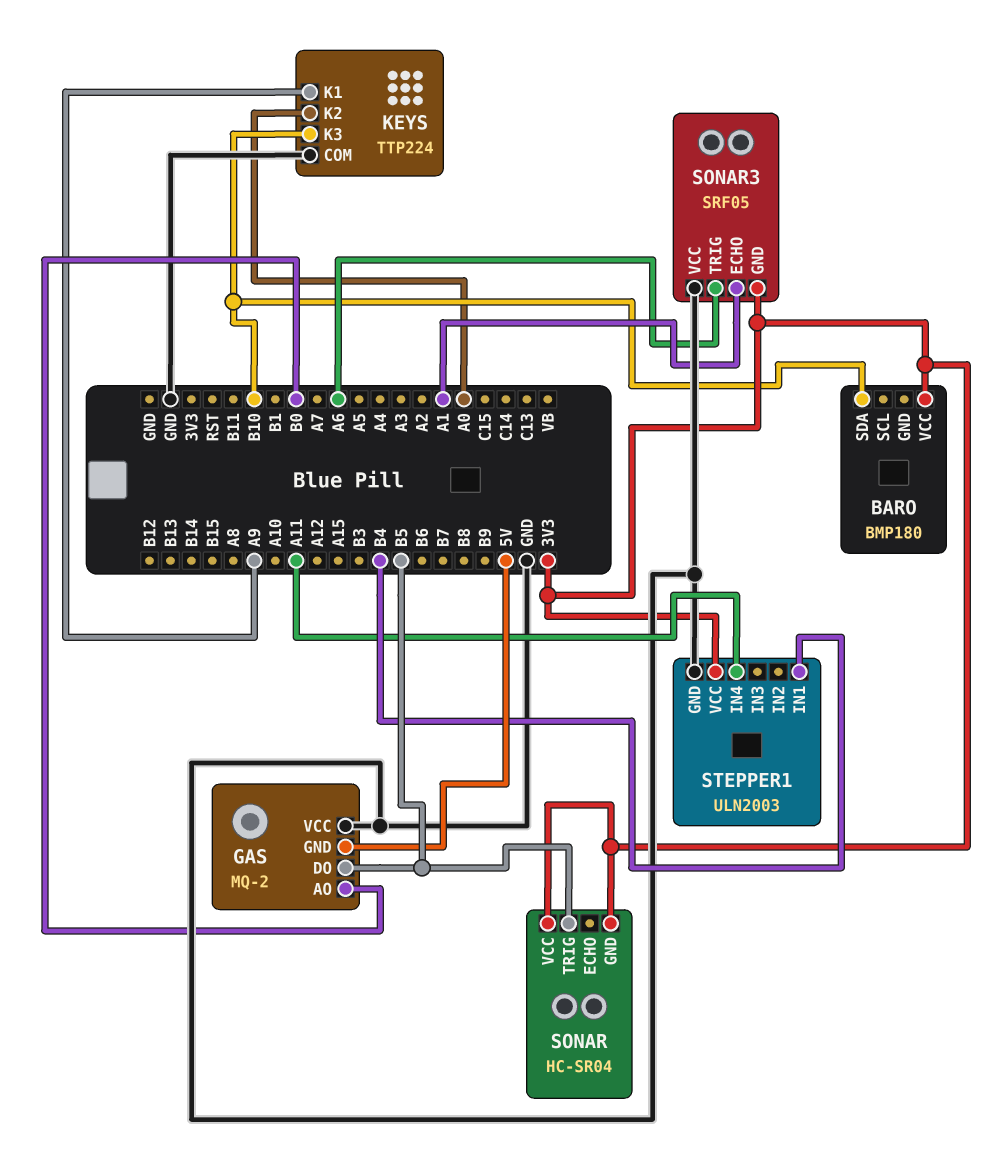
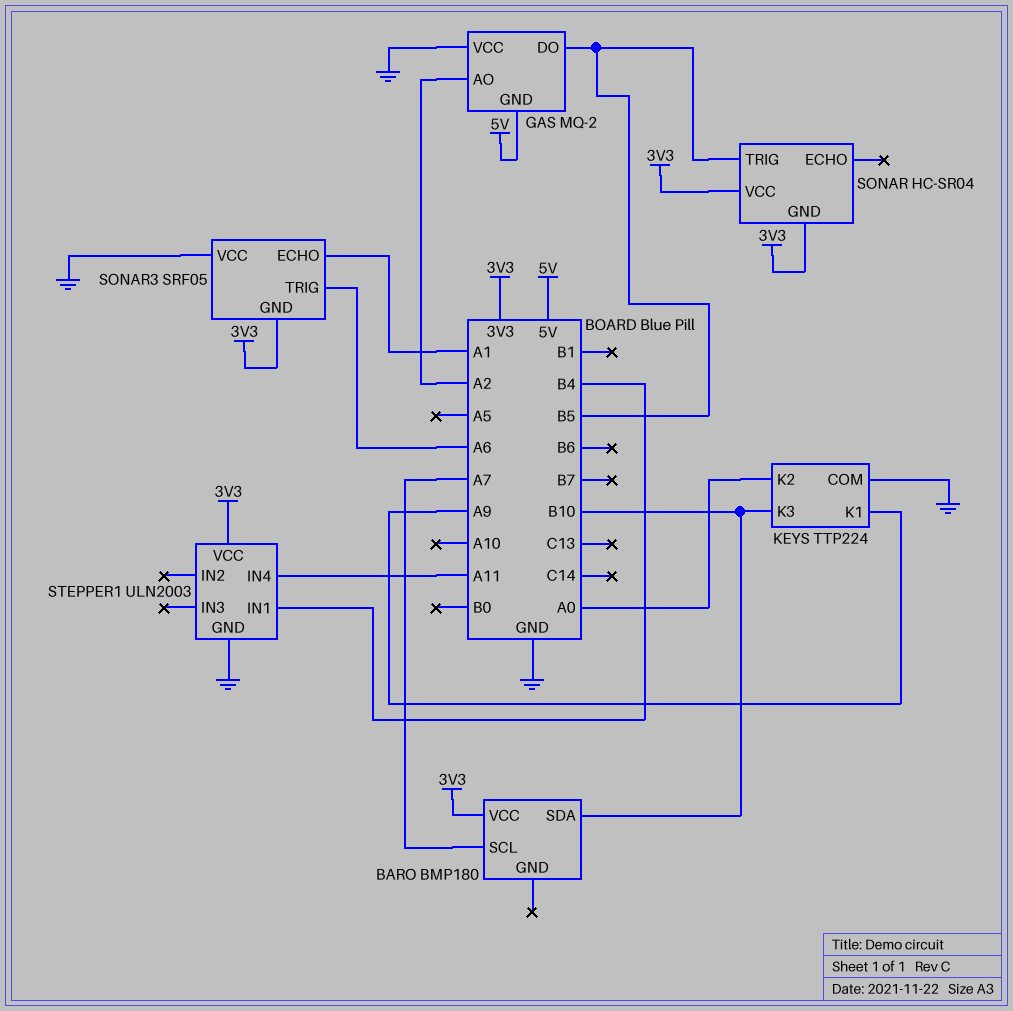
BARO pin SCL: none -> A7
GAS pin AO: B0 -> A2

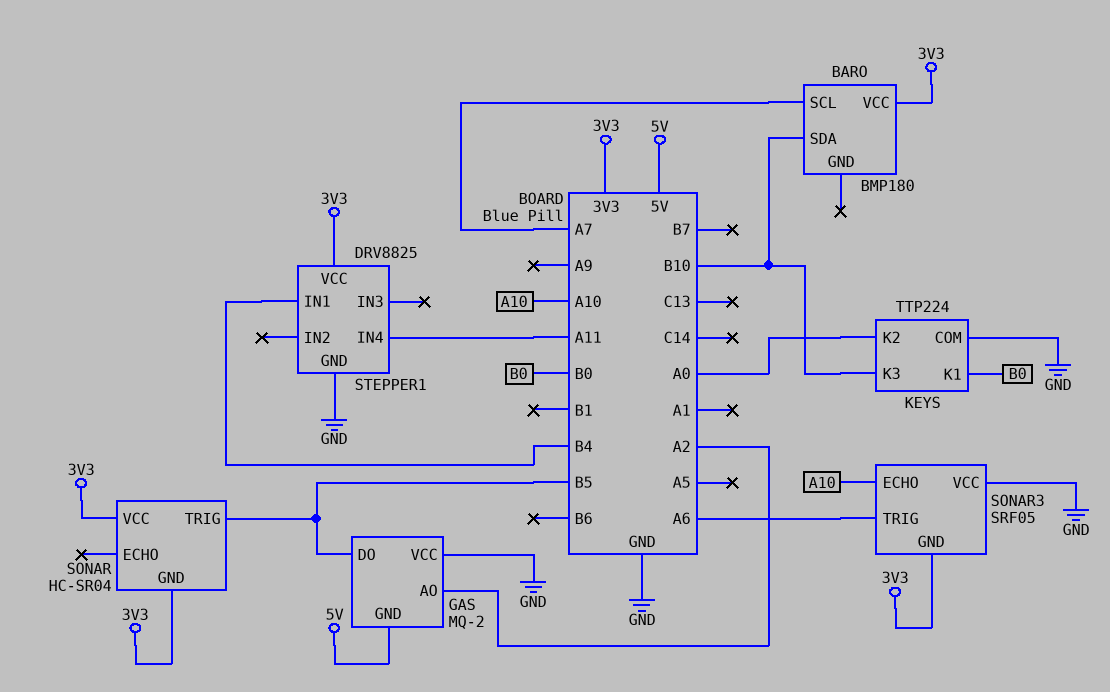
KEYS pin K1: A9 -> B0
SONAR3 pin ECHO: A1 -> A10
STEPPER1: ULN2003 -> DRV8825

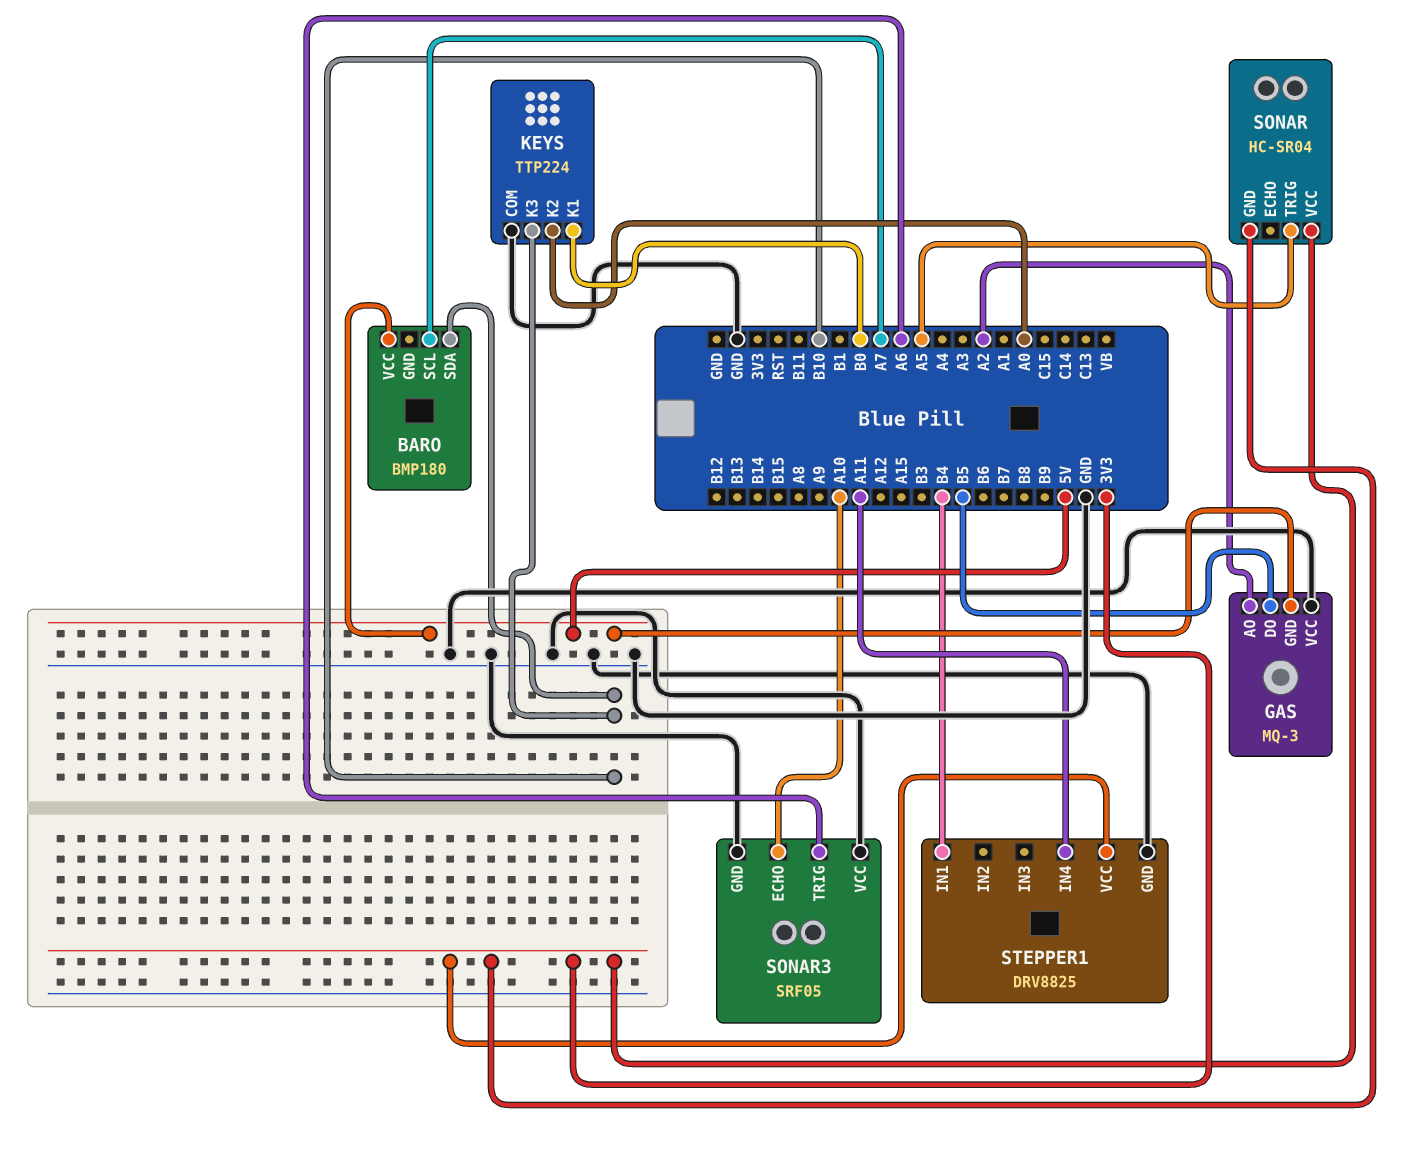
BARO pin VCC: 3V3 -> 5V
GAS: MQ-2 -> MQ-3
SONAR pin TRIG: B5 -> A5
SONAR3 pin GND: 3V3 -> GND

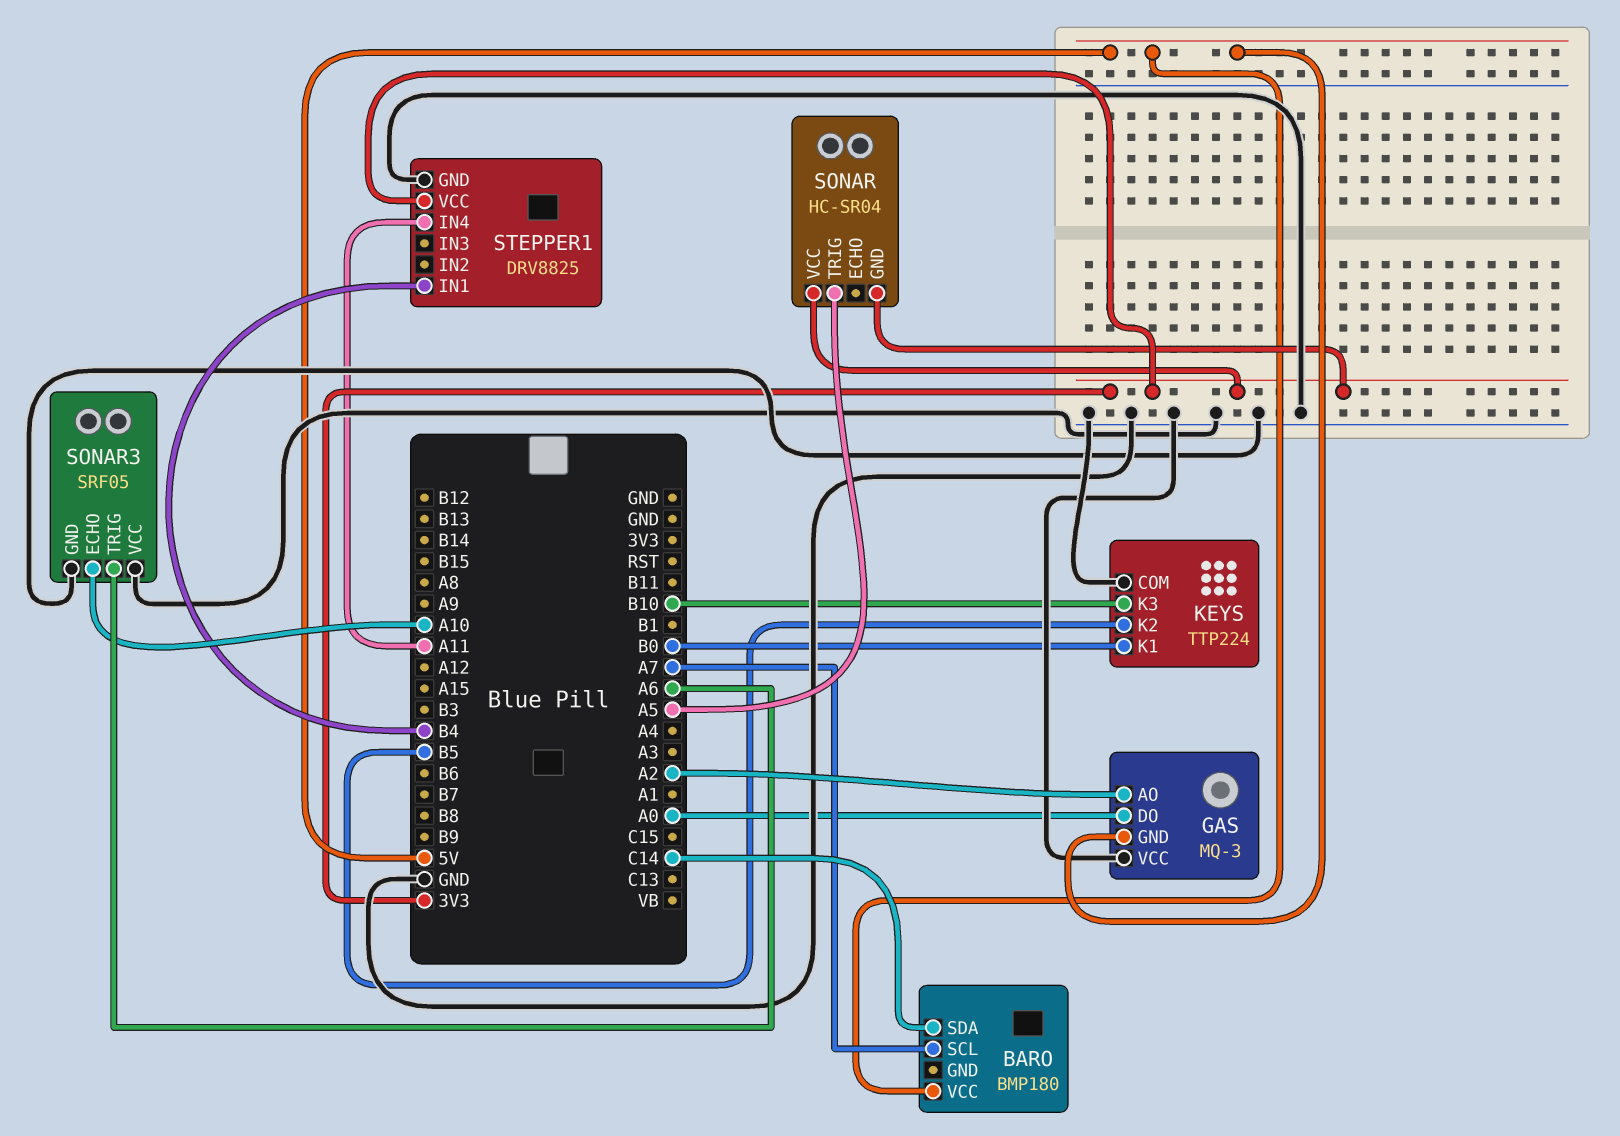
BARO pin SDA: B10 -> C14
GAS pin DO: B5 -> A0
KEYS pin K2: A0 -> B5

